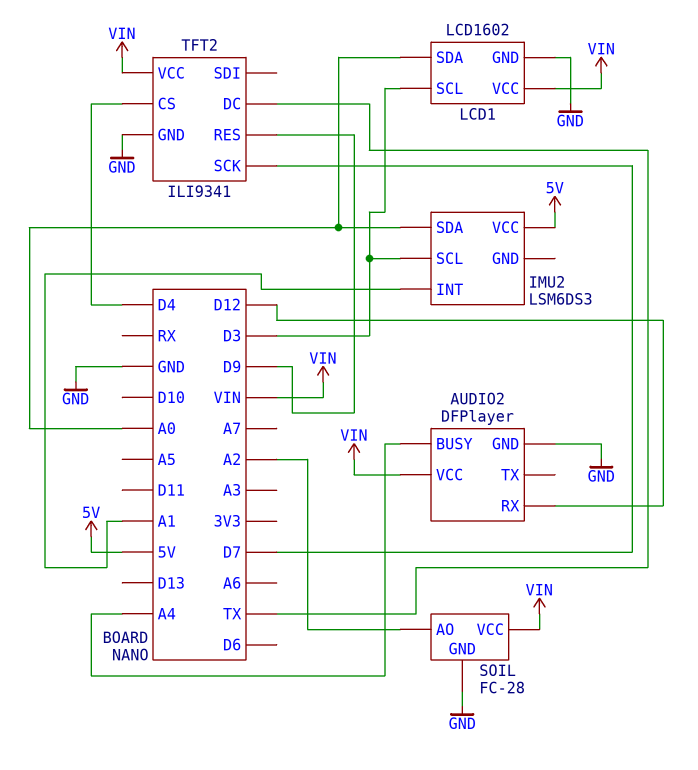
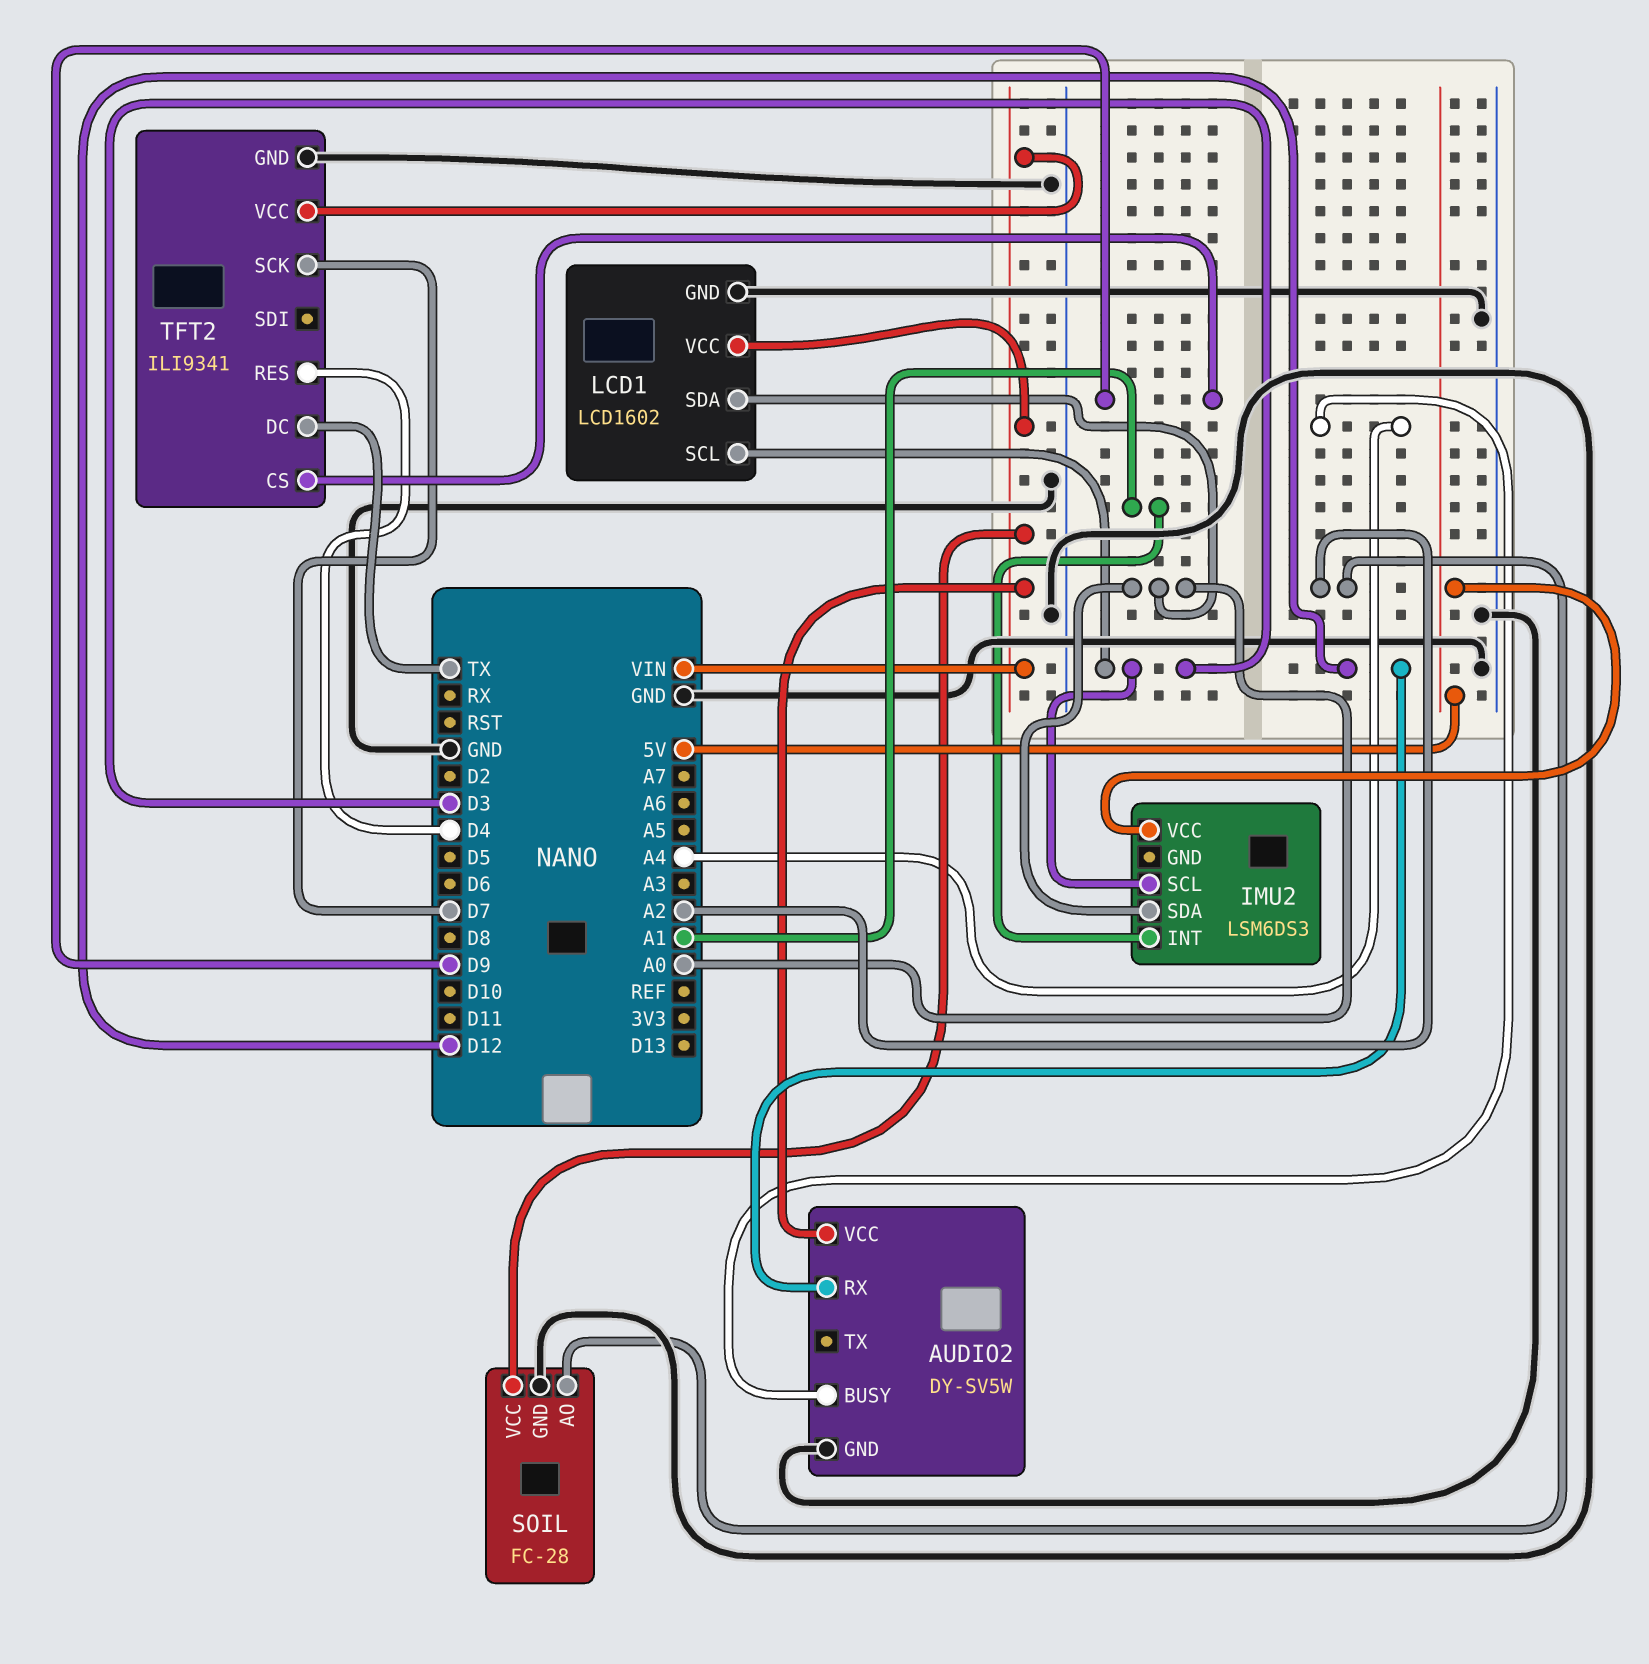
AUDIO2: DFPlayer -> DY-SV5W
TFT2 pin CS: D4 -> D9
TFT2 pin RES: D9 -> D4

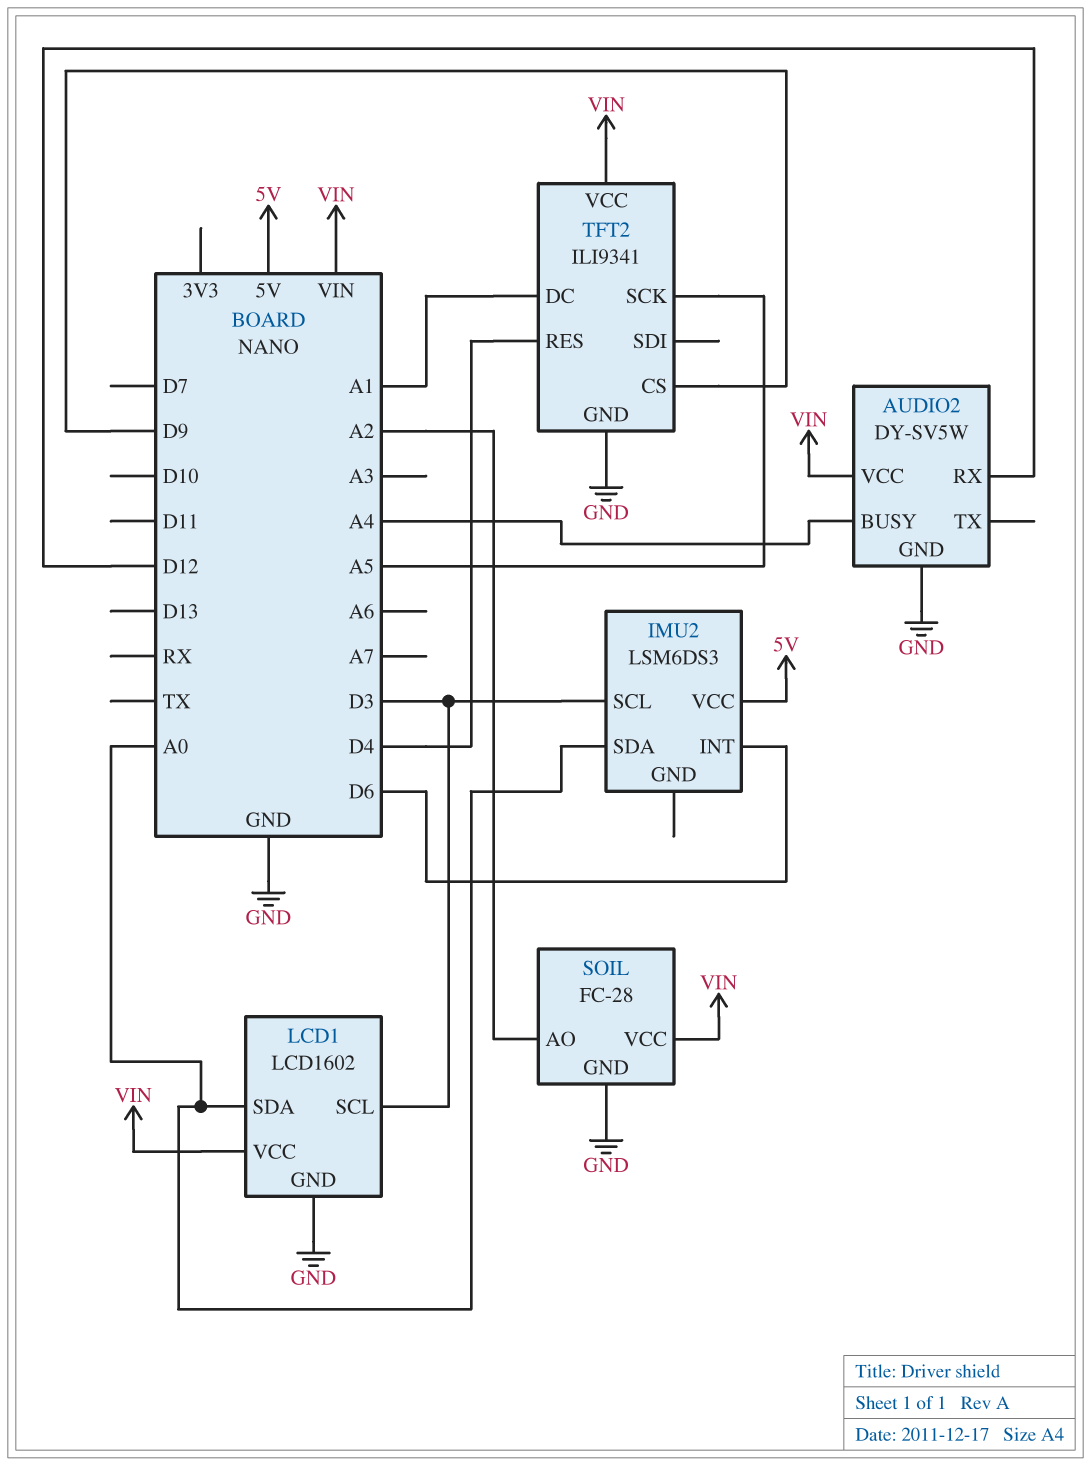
IMU2 pin INT: A1 -> D6
TFT2 pin DC: TX -> A1
TFT2 pin SCK: D7 -> A5

